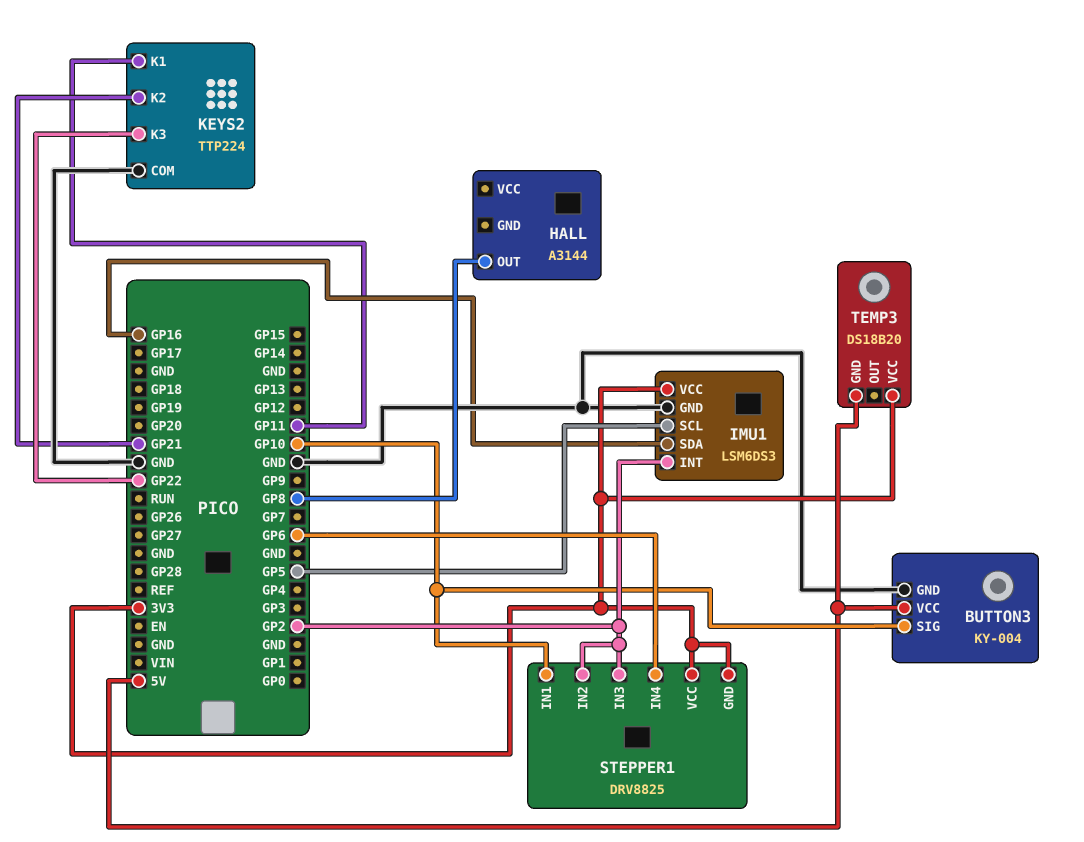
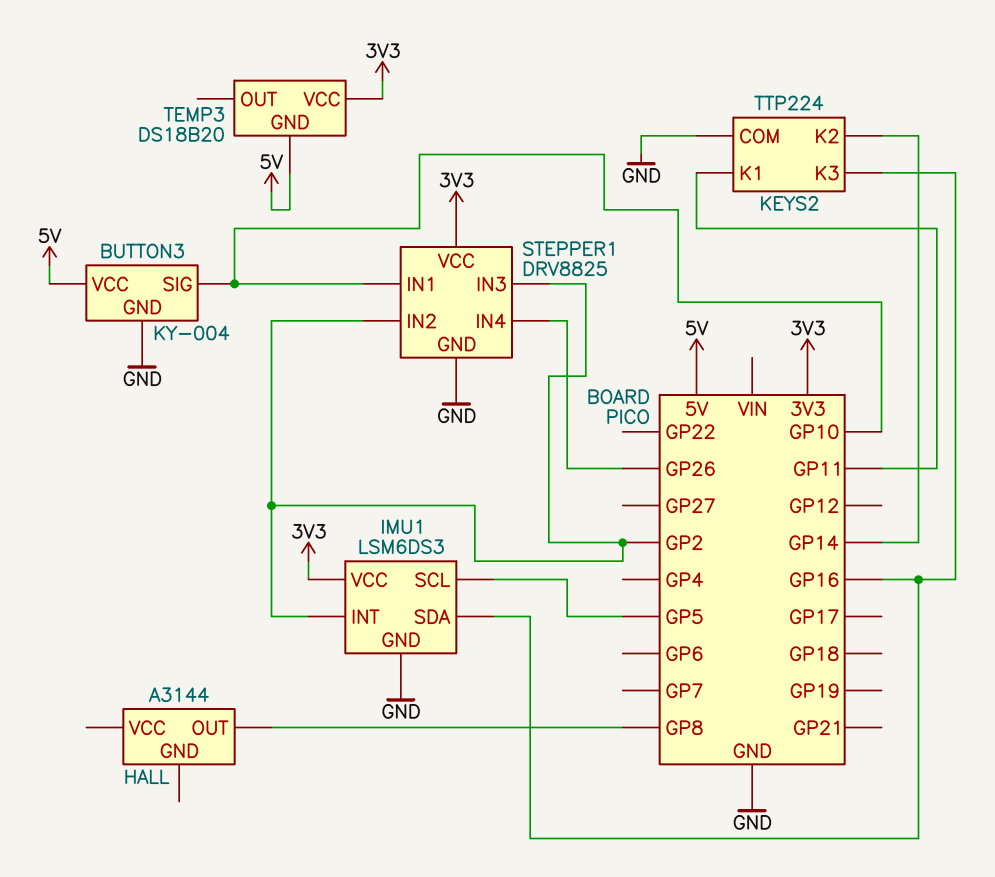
KEYS2 pin K2: GP21 -> GP14
KEYS2 pin K3: GP22 -> GP16
STEPPER1 pin GND: 3V3 -> GND
STEPPER1 pin IN4: GP6 -> GP26

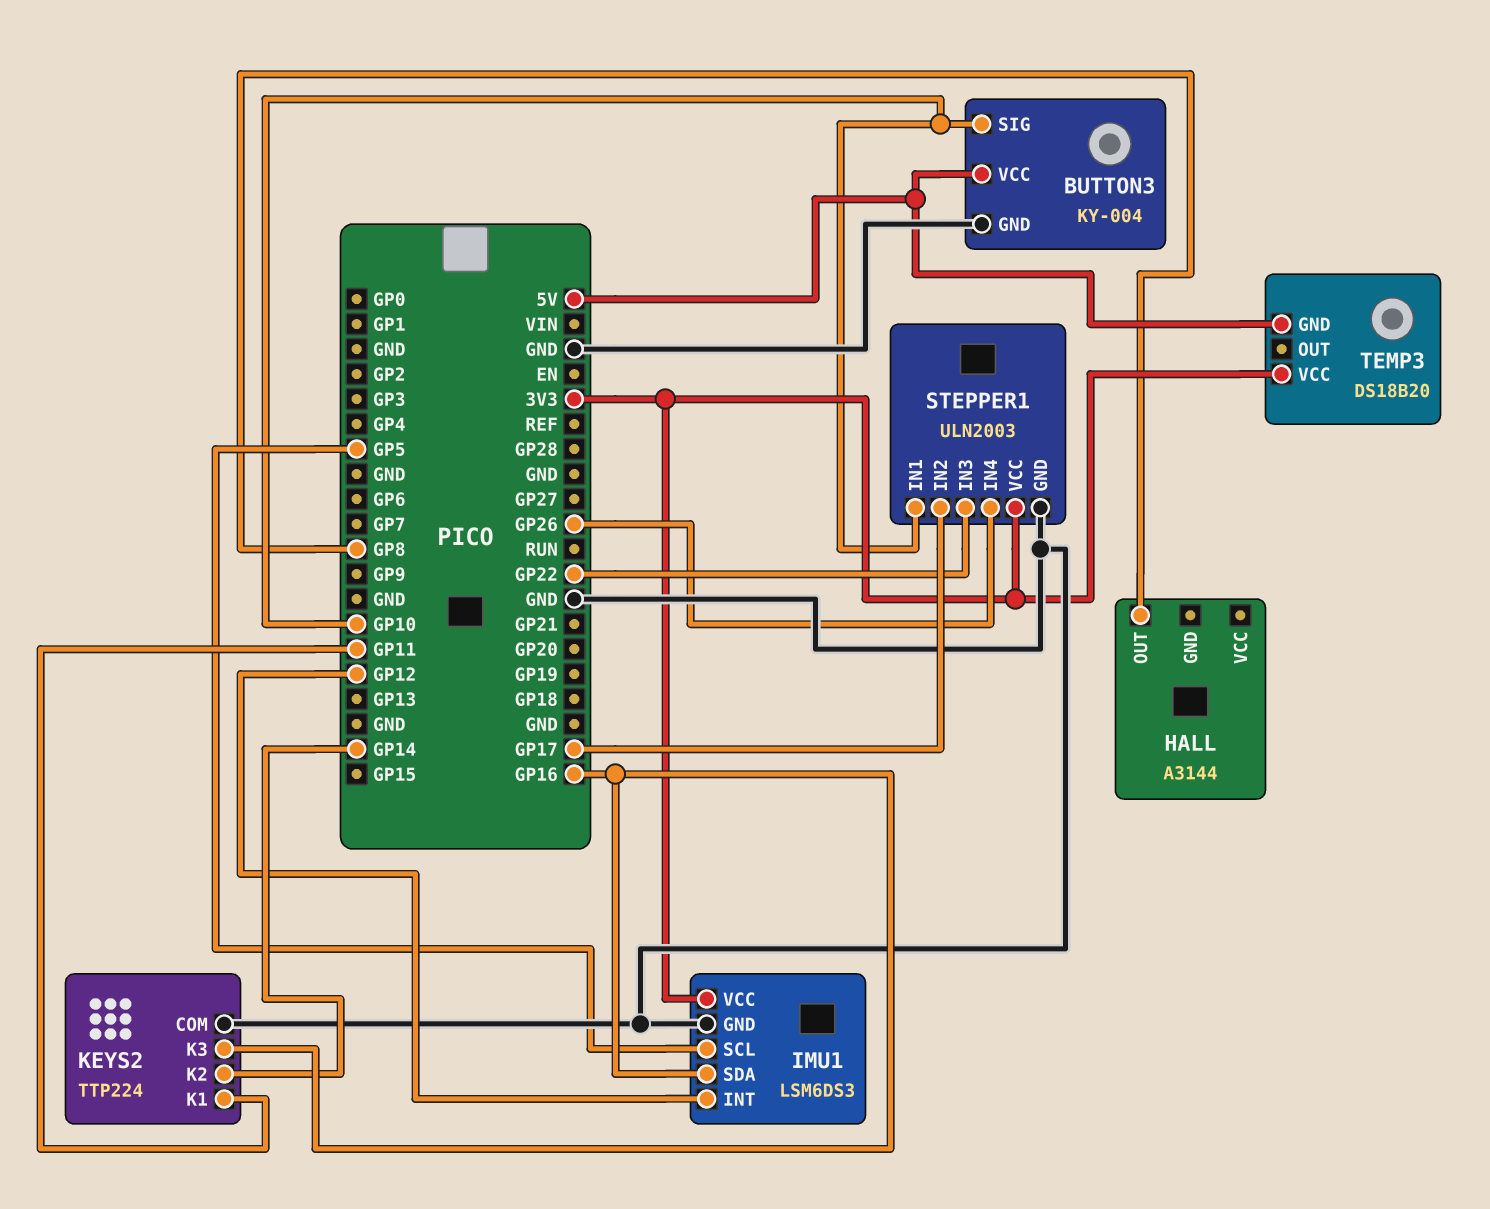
IMU1 pin INT: GP2 -> GP12
STEPPER1: DRV8825 -> ULN2003
STEPPER1 pin IN2: GP2 -> GP17
STEPPER1 pin IN3: GP2 -> GP22

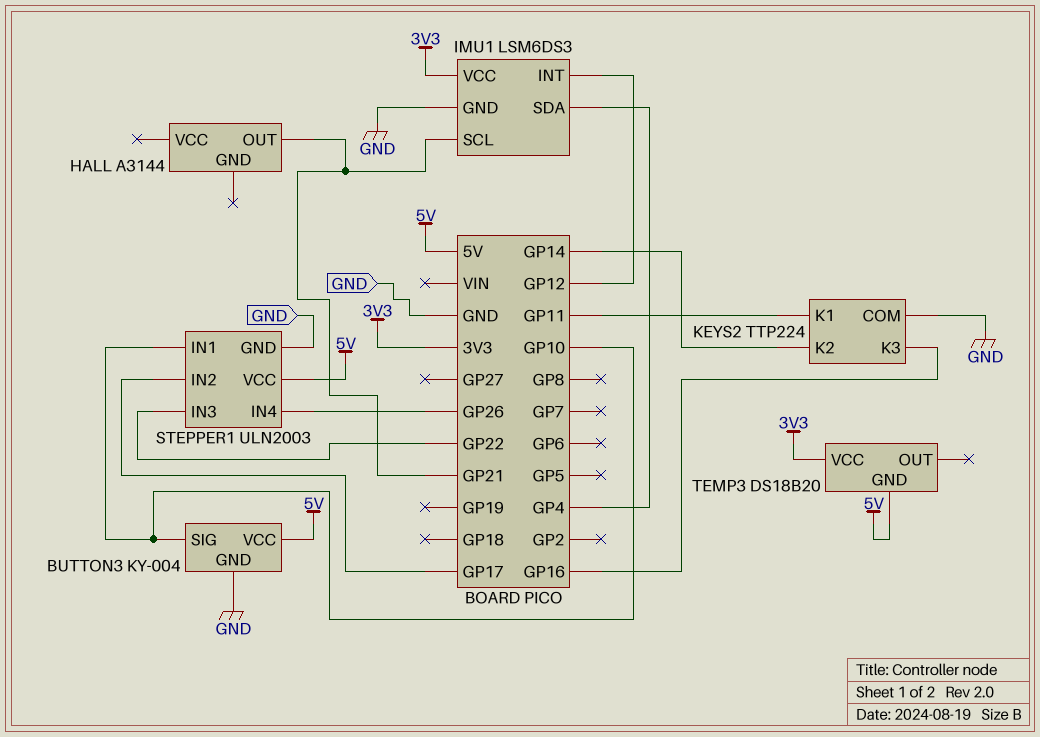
HALL pin OUT: GP8 -> GP21
IMU1 pin SCL: GP5 -> GP21
IMU1 pin SDA: GP16 -> GP4
STEPPER1 pin VCC: 3V3 -> 5V

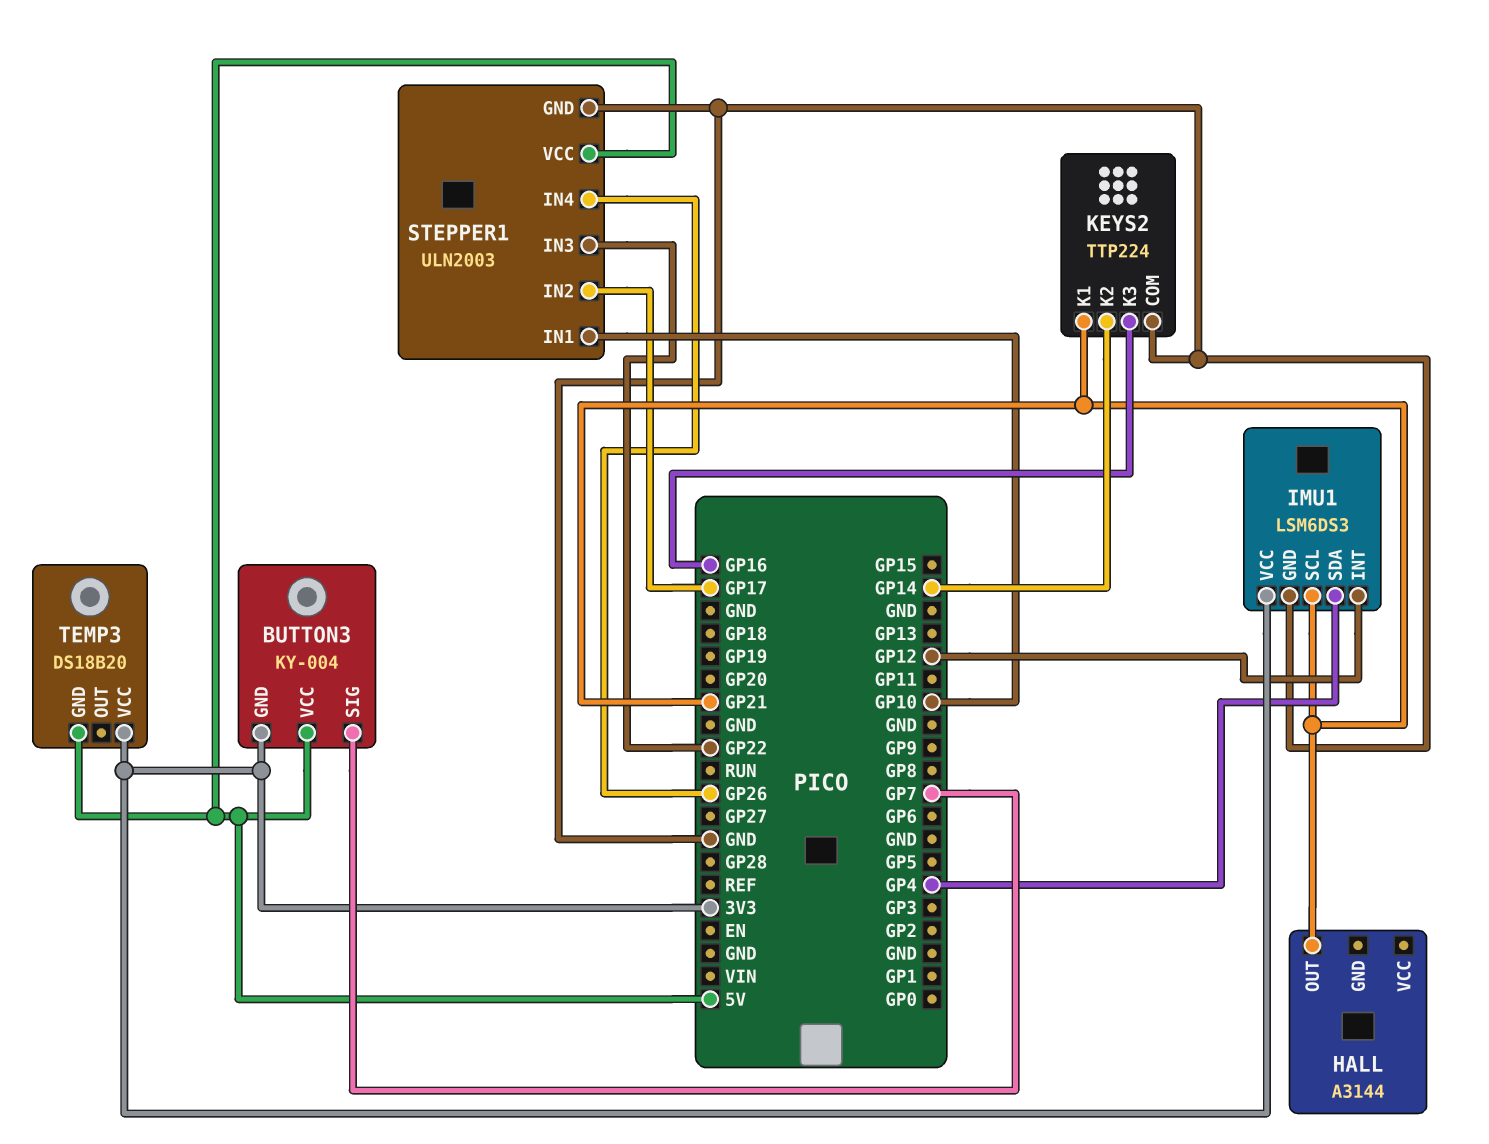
BUTTON3 pin GND: GND -> 3V3
BUTTON3 pin SIG: GP10 -> GP7
KEYS2 pin K1: GP11 -> GP21

